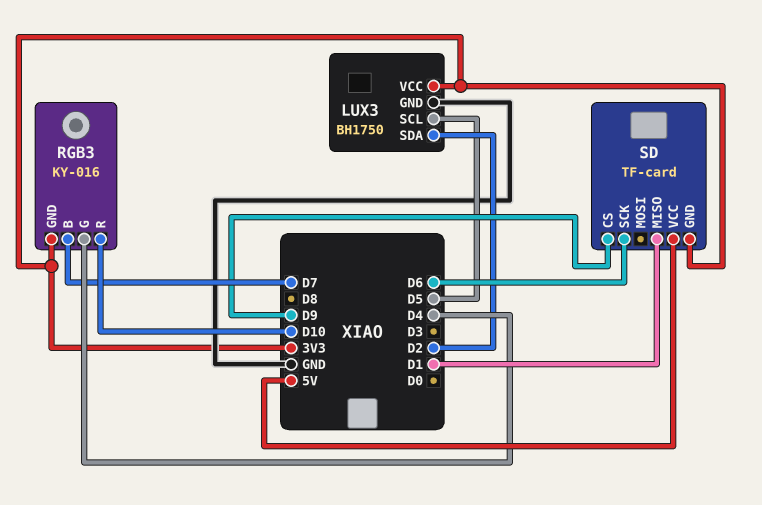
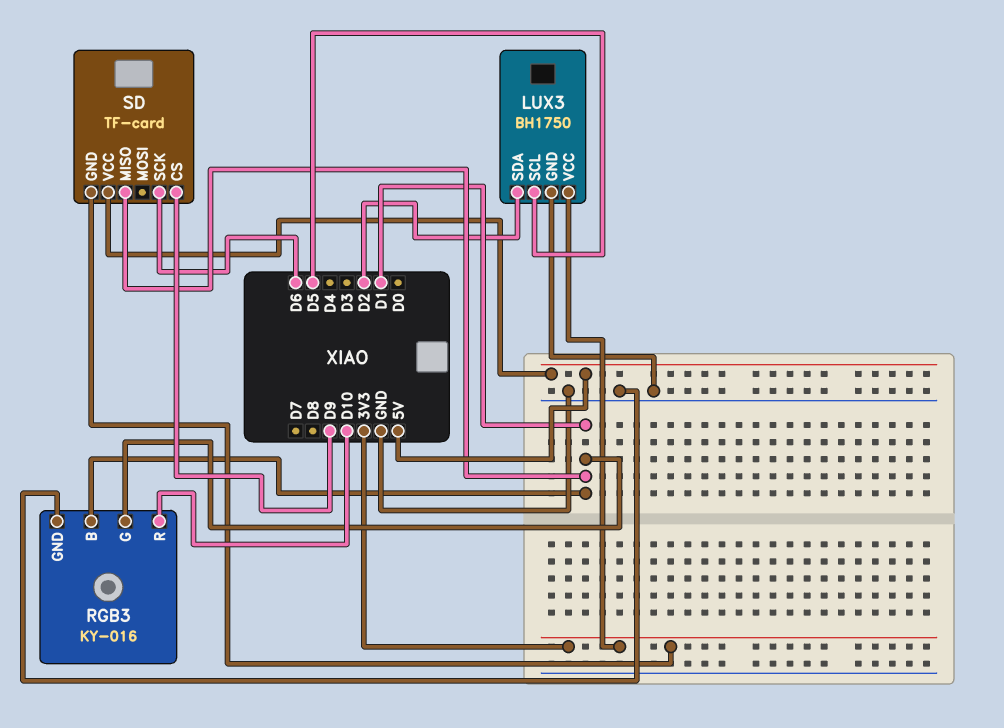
RGB3 pin B: D7 -> D1
RGB3 pin G: D4 -> D1
RGB3 pin GND: 3V3 -> GND

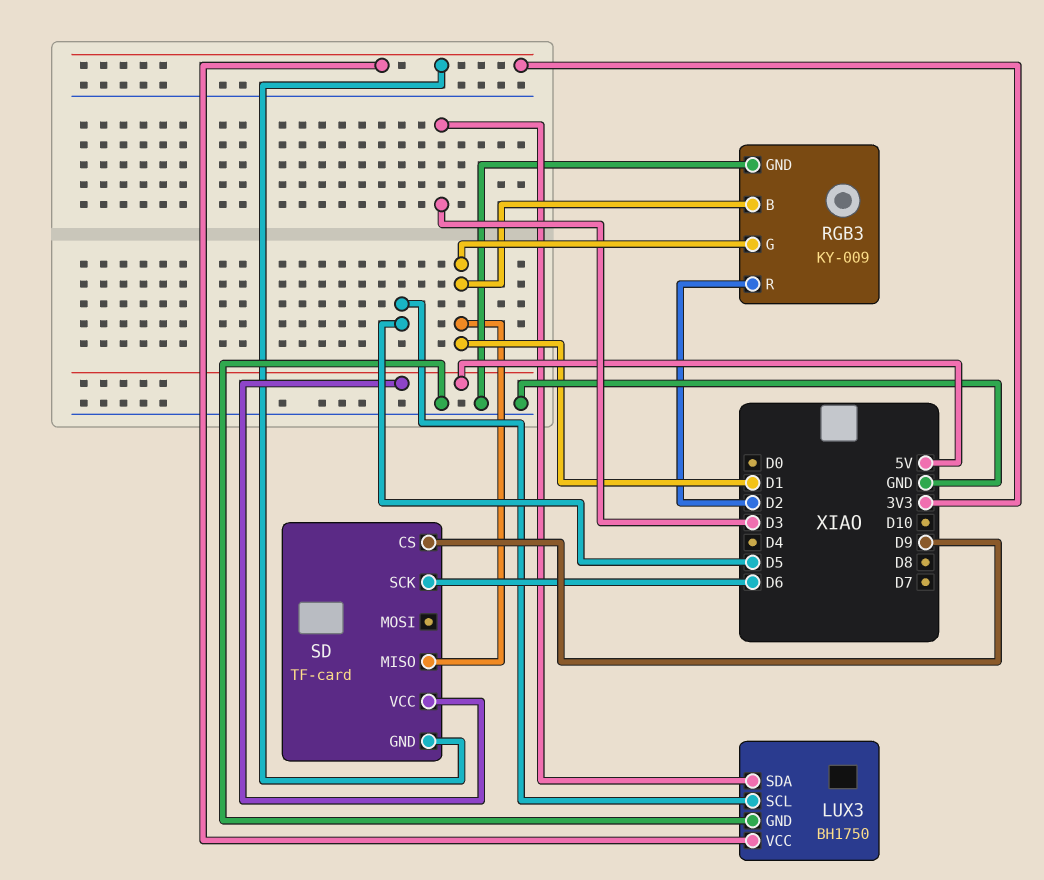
LUX3 pin SDA: D2 -> D3
RGB3: KY-016 -> KY-009
RGB3 pin R: D10 -> D2

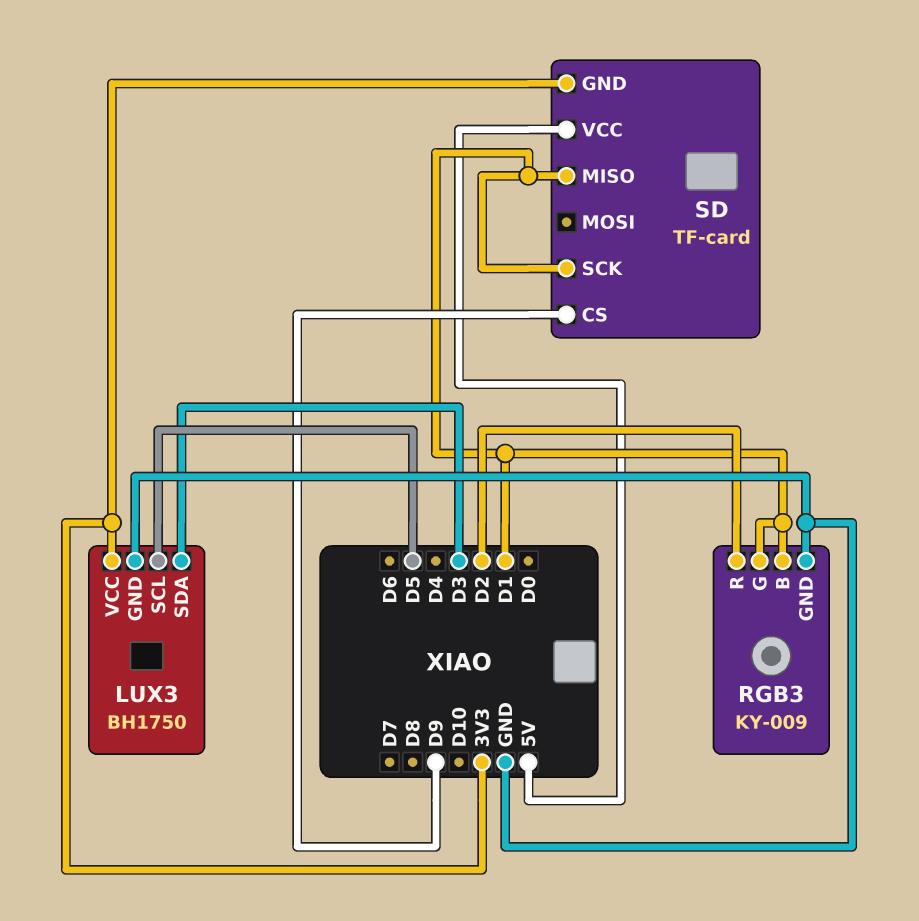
SD pin SCK: D6 -> D1

